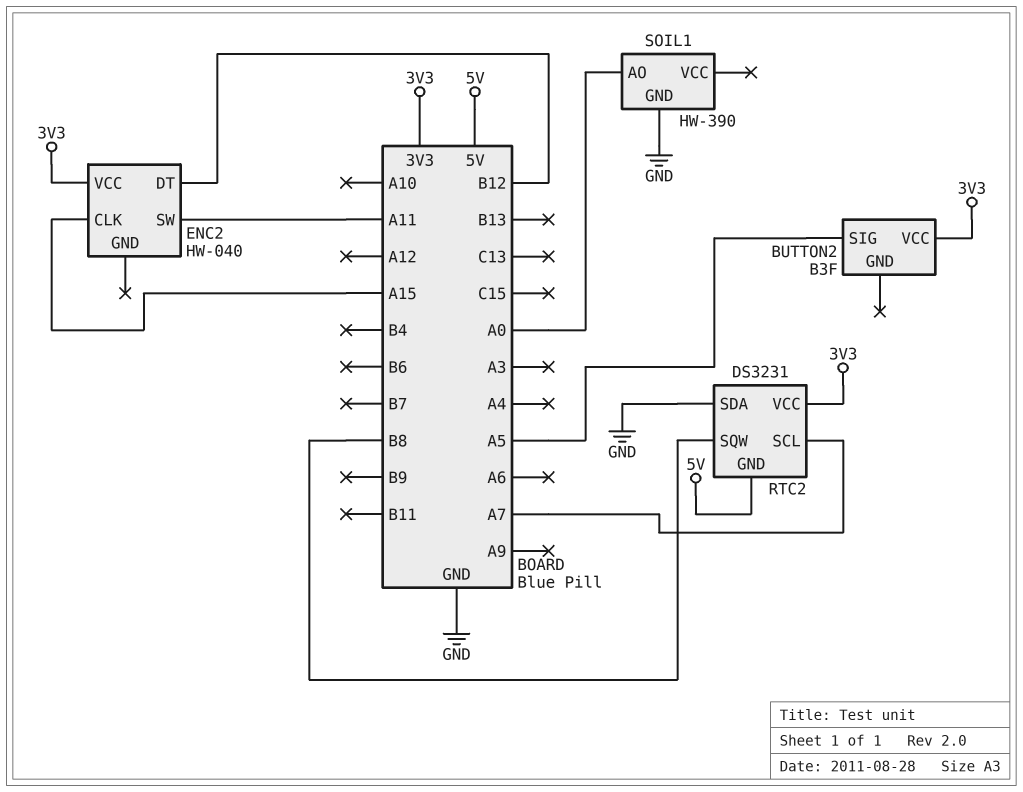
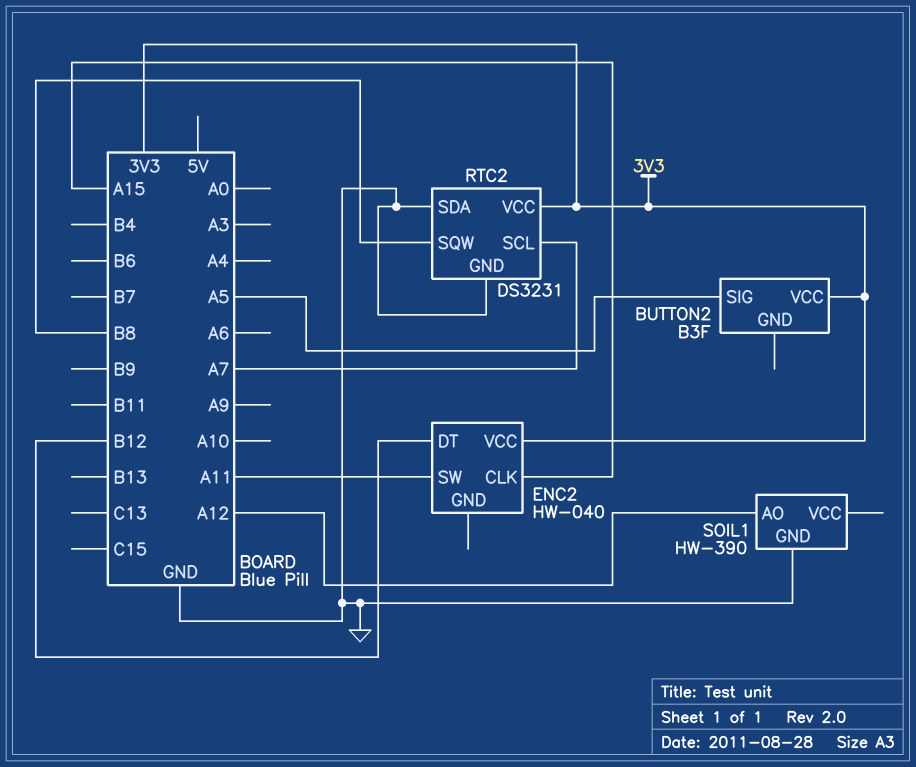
RTC2 pin GND: 5V -> GND
SOIL1 pin AO: A0 -> A12

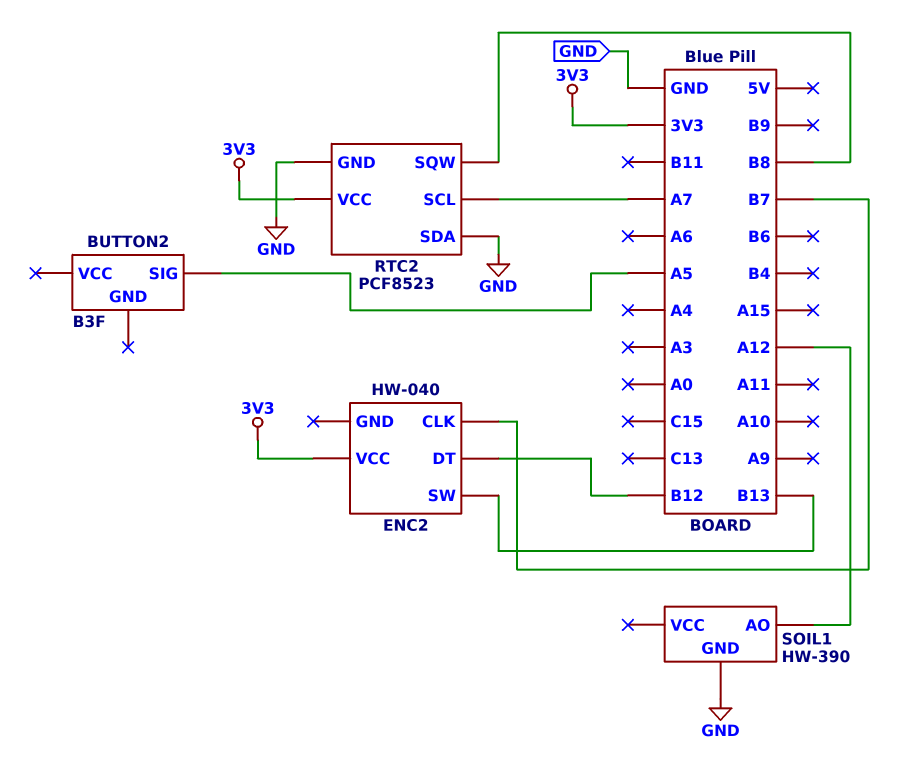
BUTTON2 pin VCC: 3V3 -> none
ENC2 pin CLK: A15 -> B7
ENC2 pin SW: A11 -> B13
RTC2: DS3231 -> PCF8523

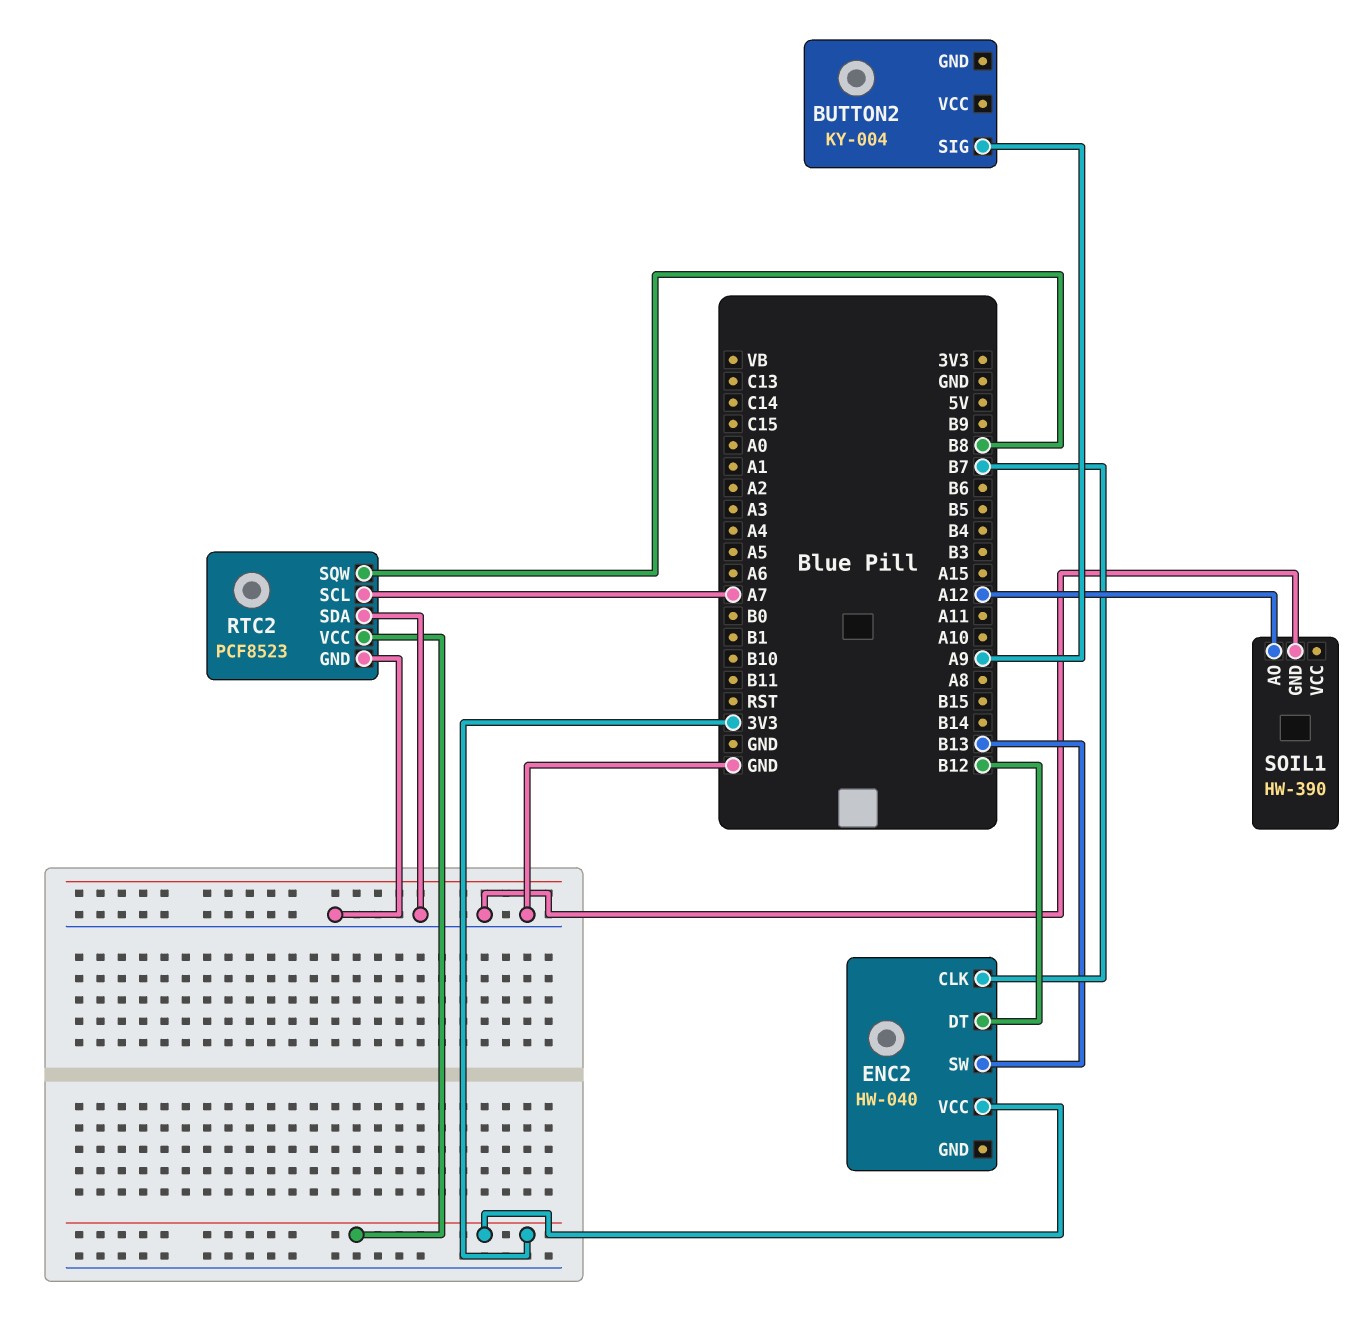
BUTTON2: B3F -> KY-004
BUTTON2 pin SIG: A5 -> A9

